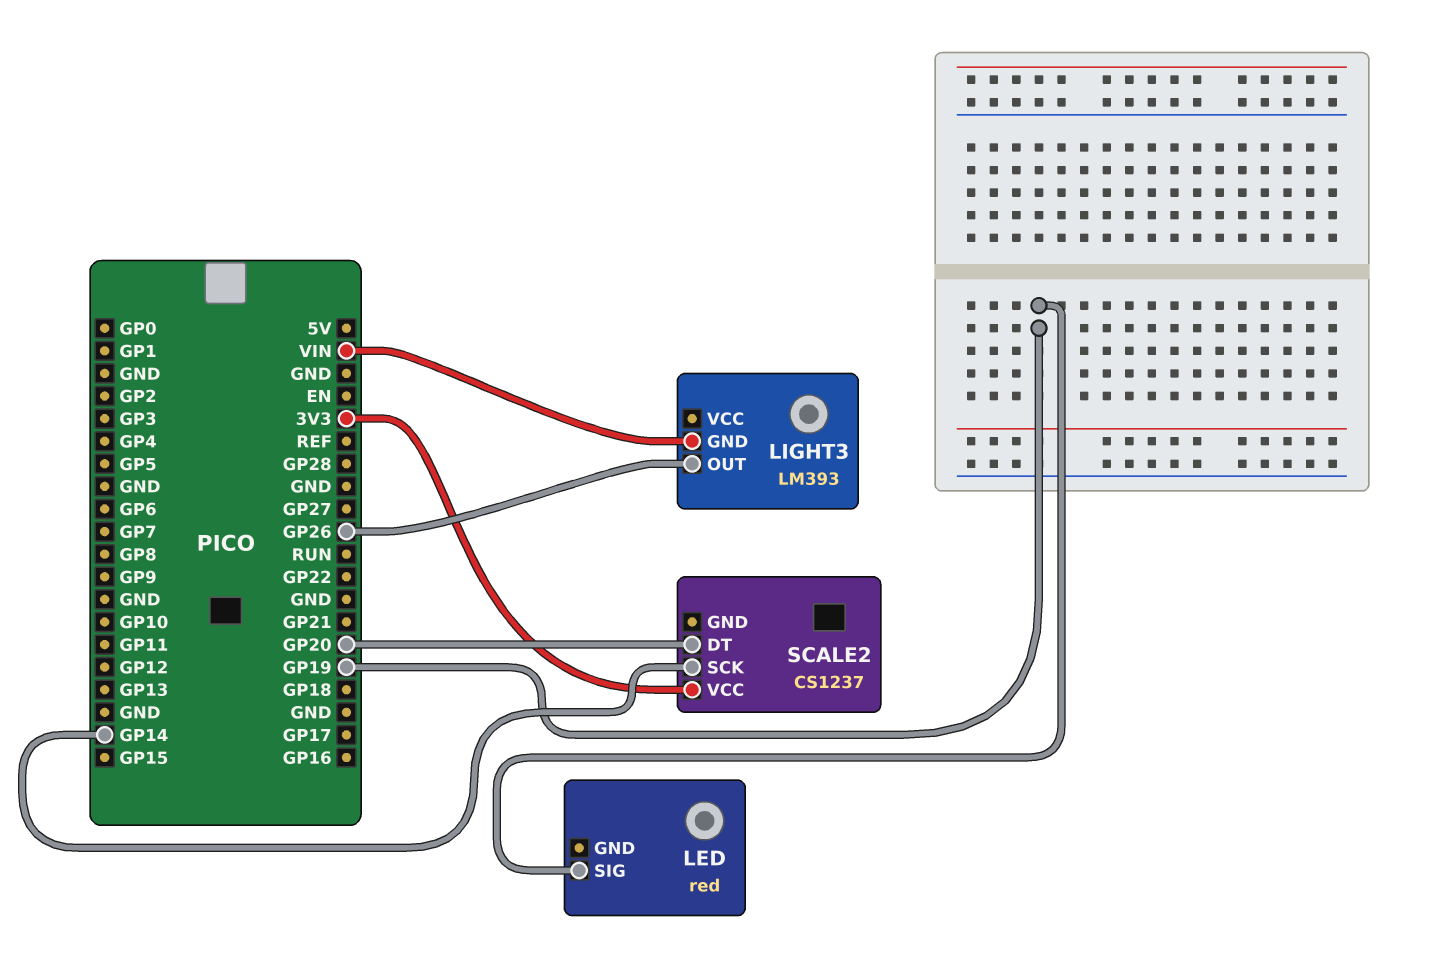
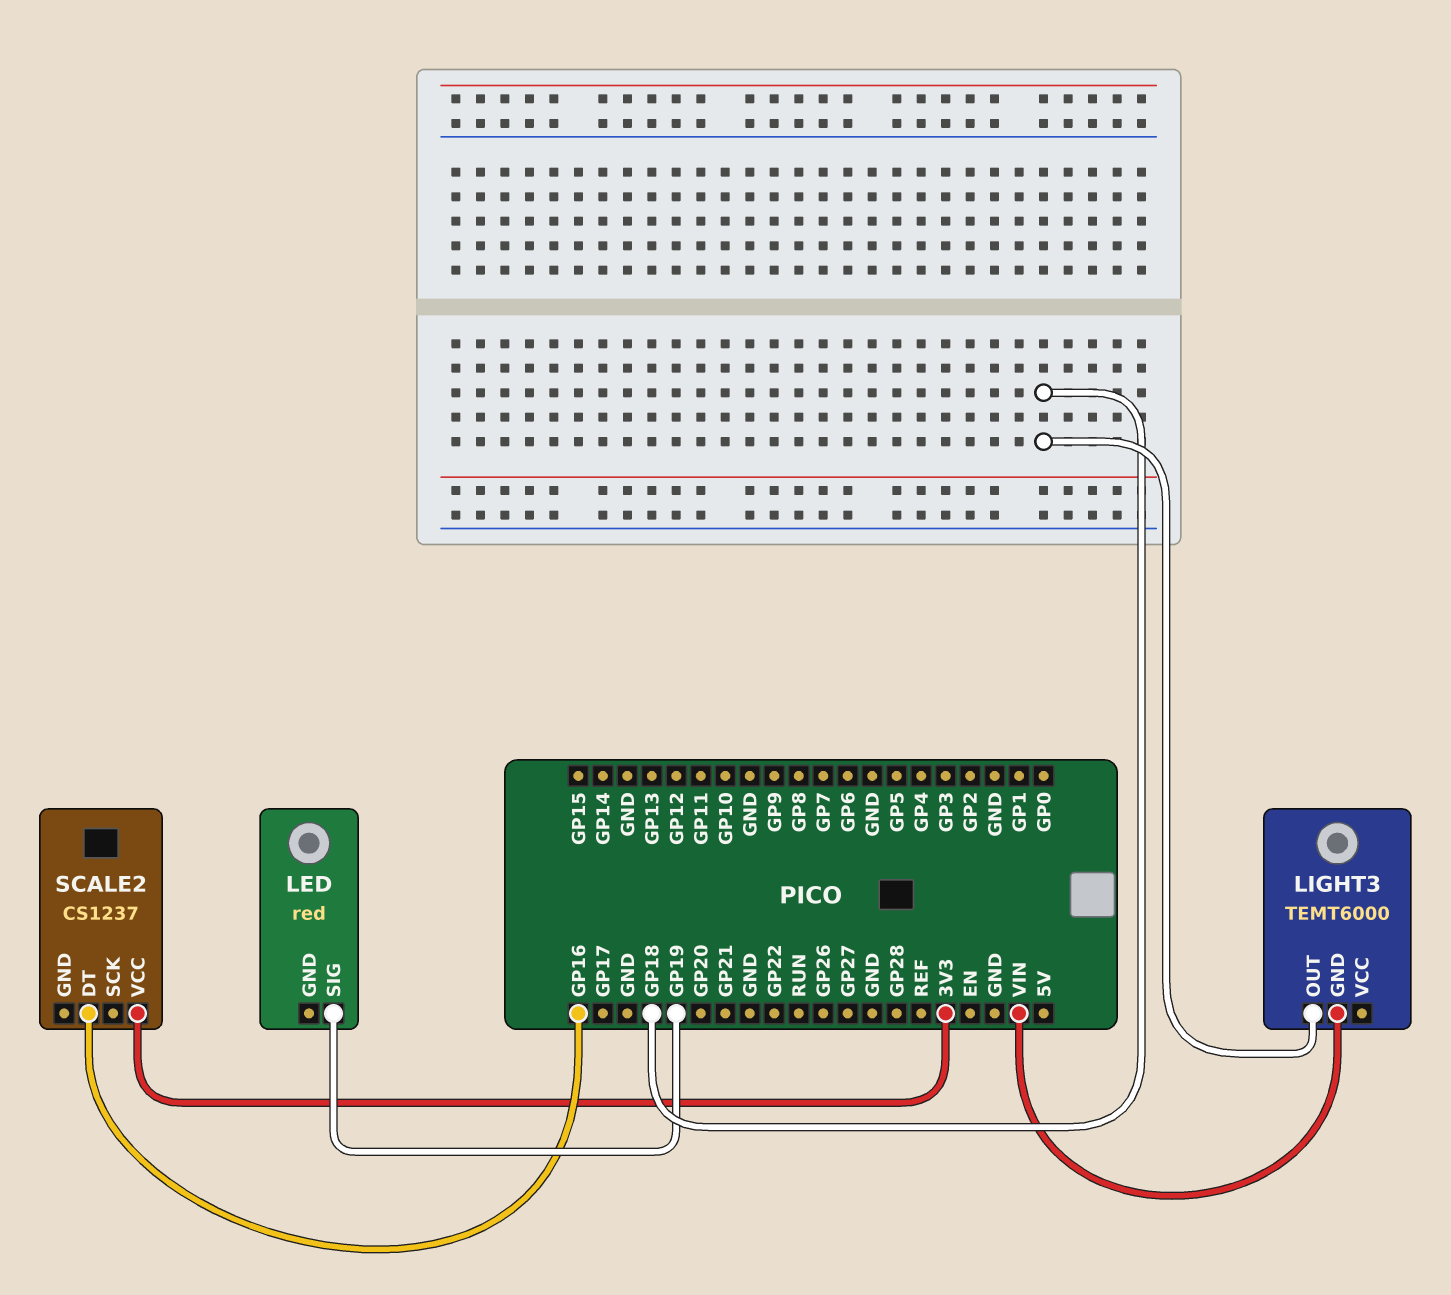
LIGHT3: LM393 -> TEMT6000
LIGHT3 pin OUT: GP26 -> GP18
SCALE2 pin DT: GP20 -> GP16
SCALE2 pin SCK: GP14 -> none

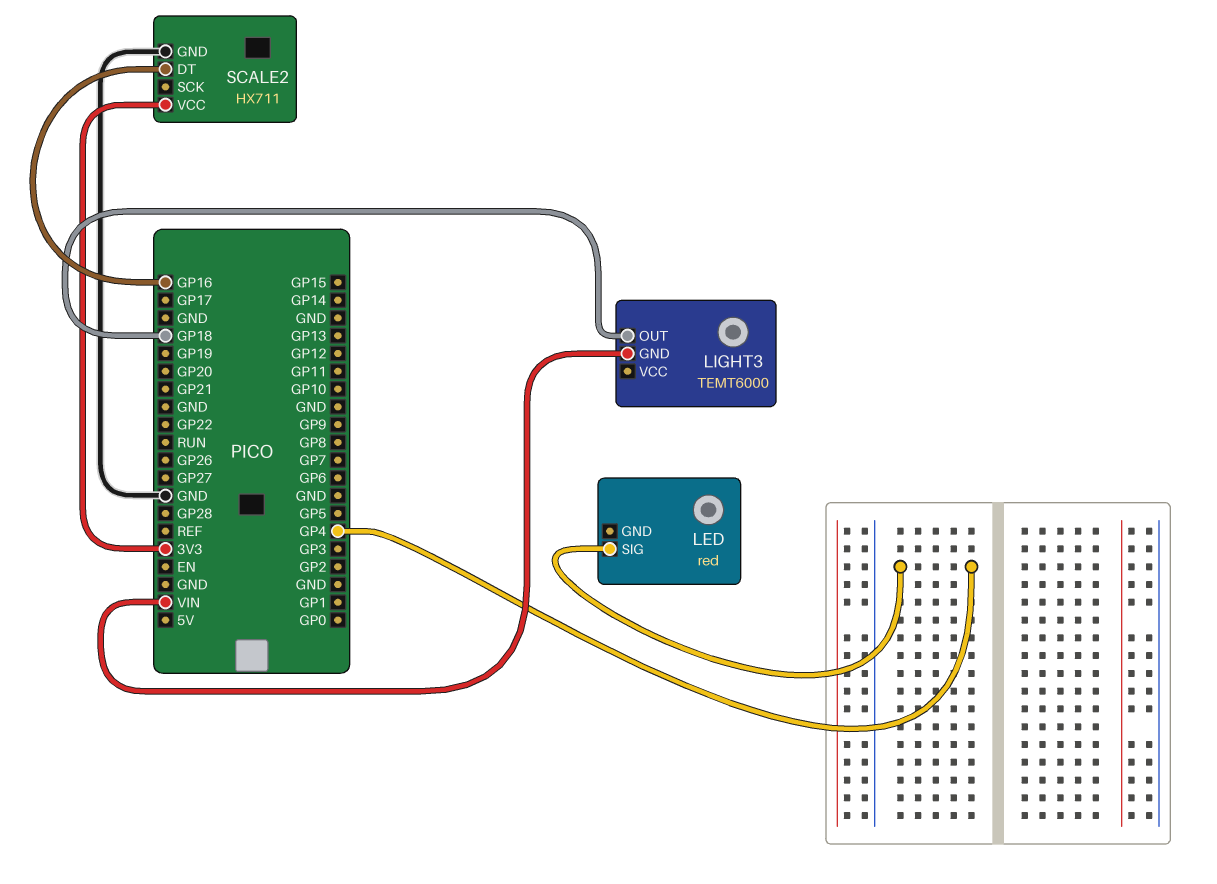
LED pin SIG: GP19 -> GP4
SCALE2: CS1237 -> HX711
SCALE2 pin GND: none -> GND

